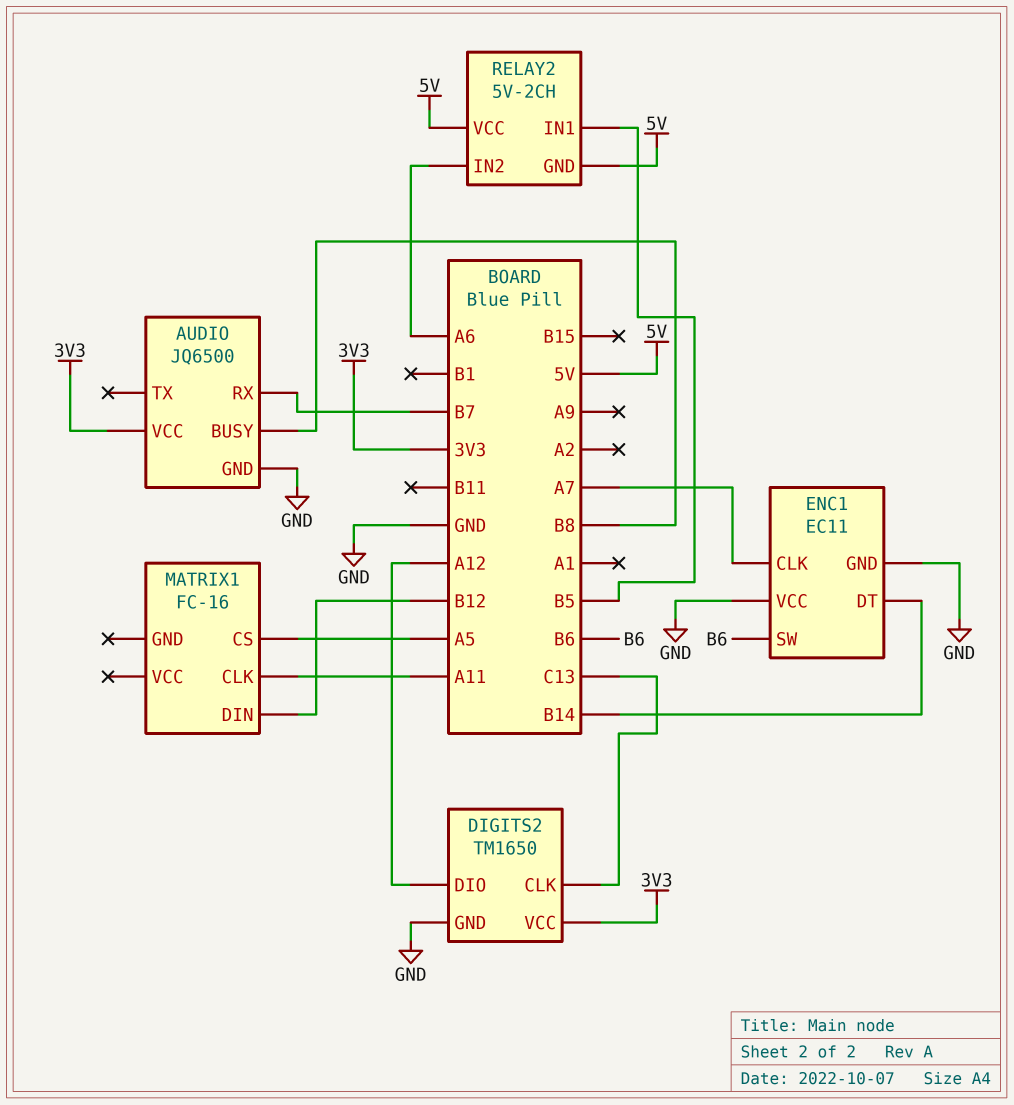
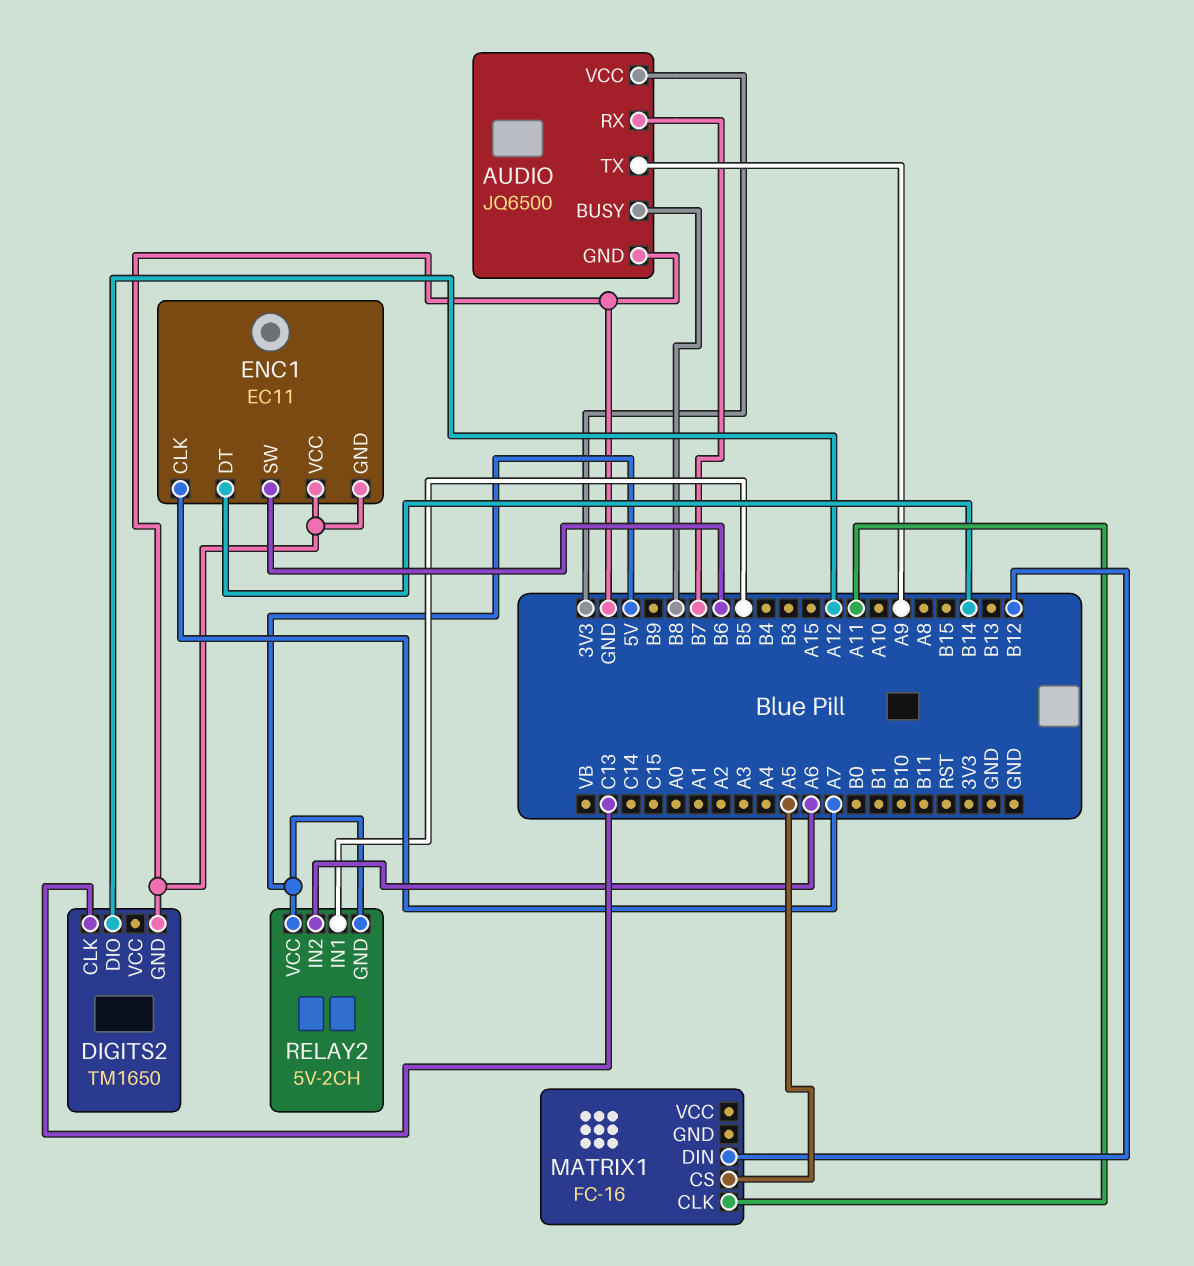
AUDIO pin TX: none -> A9
DIGITS2 pin VCC: 3V3 -> none

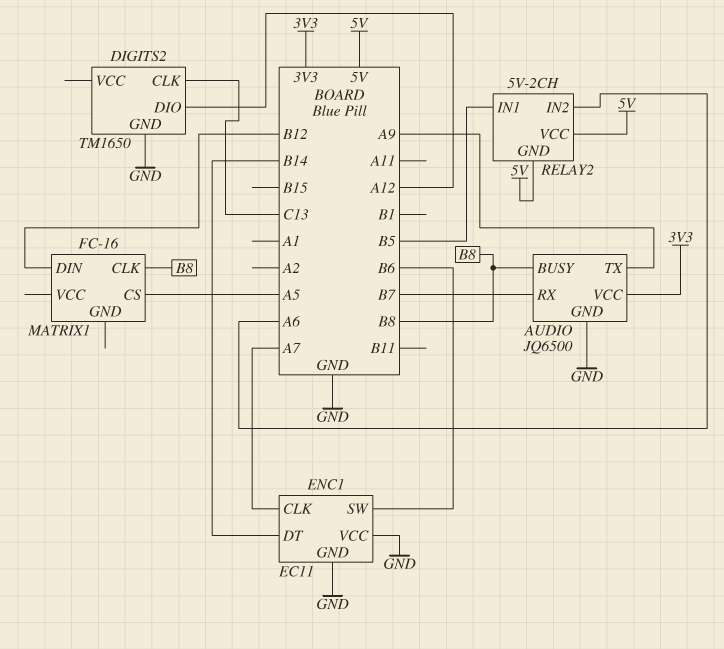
MATRIX1 pin CLK: A11 -> B8

